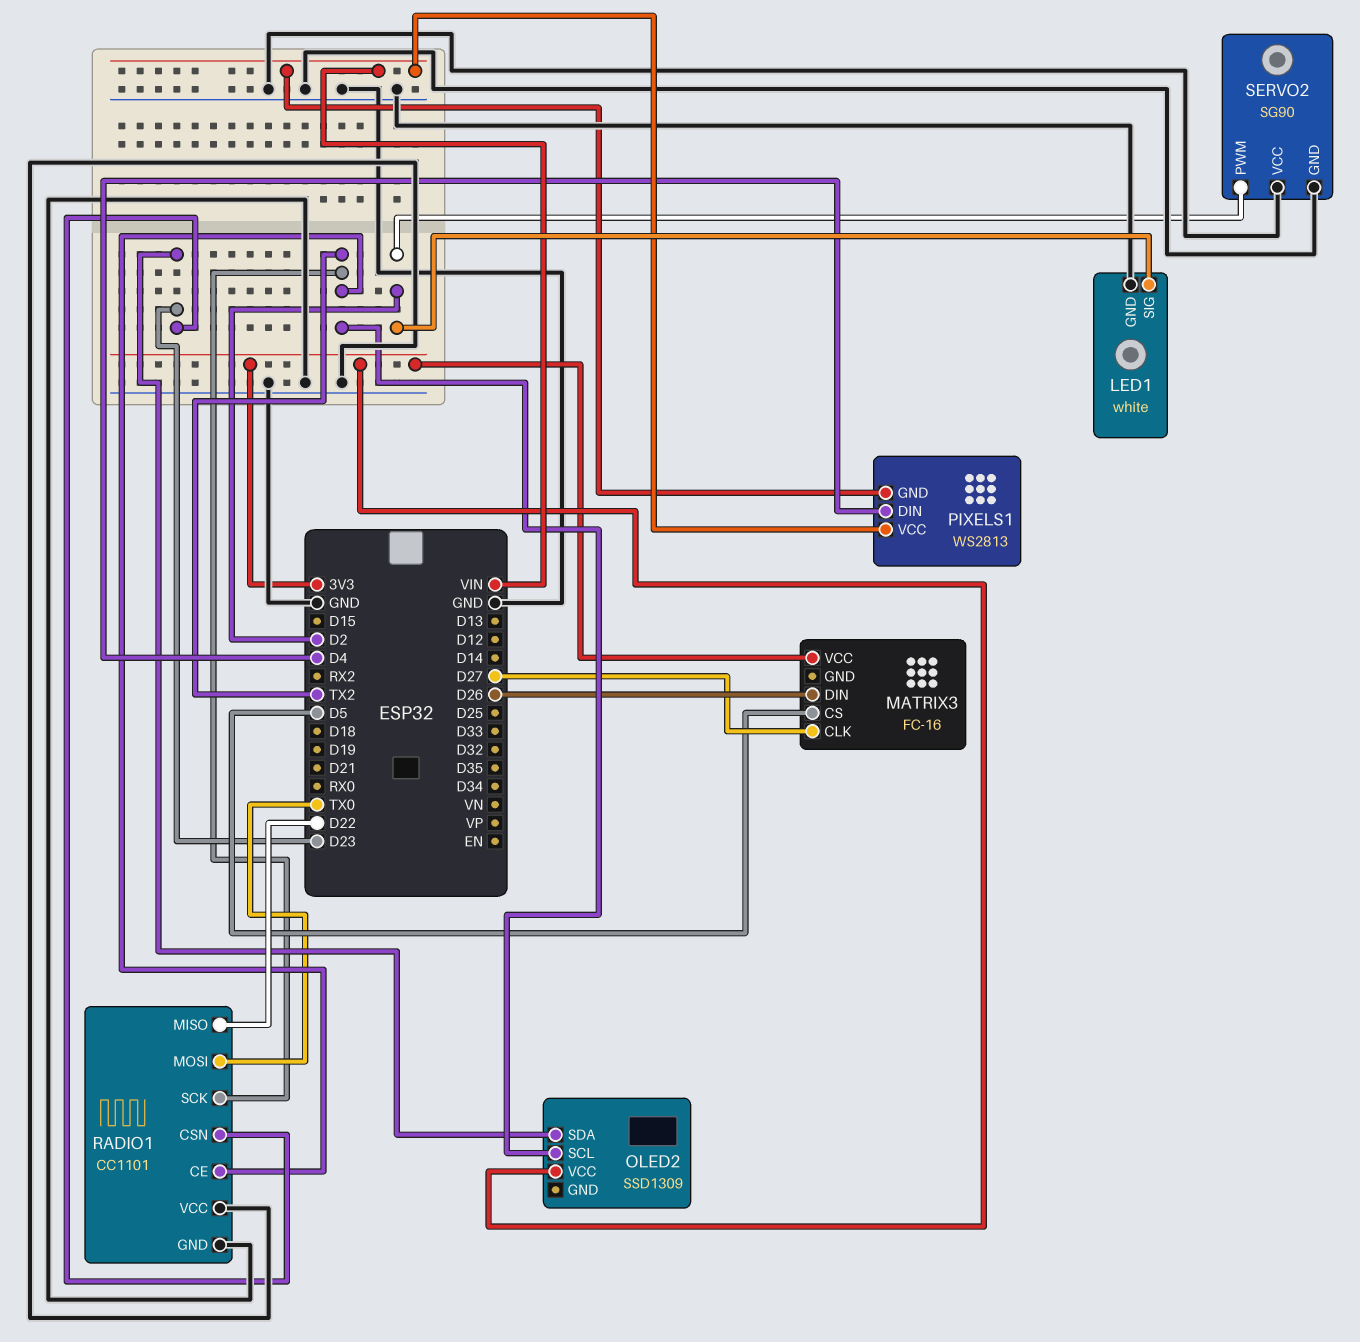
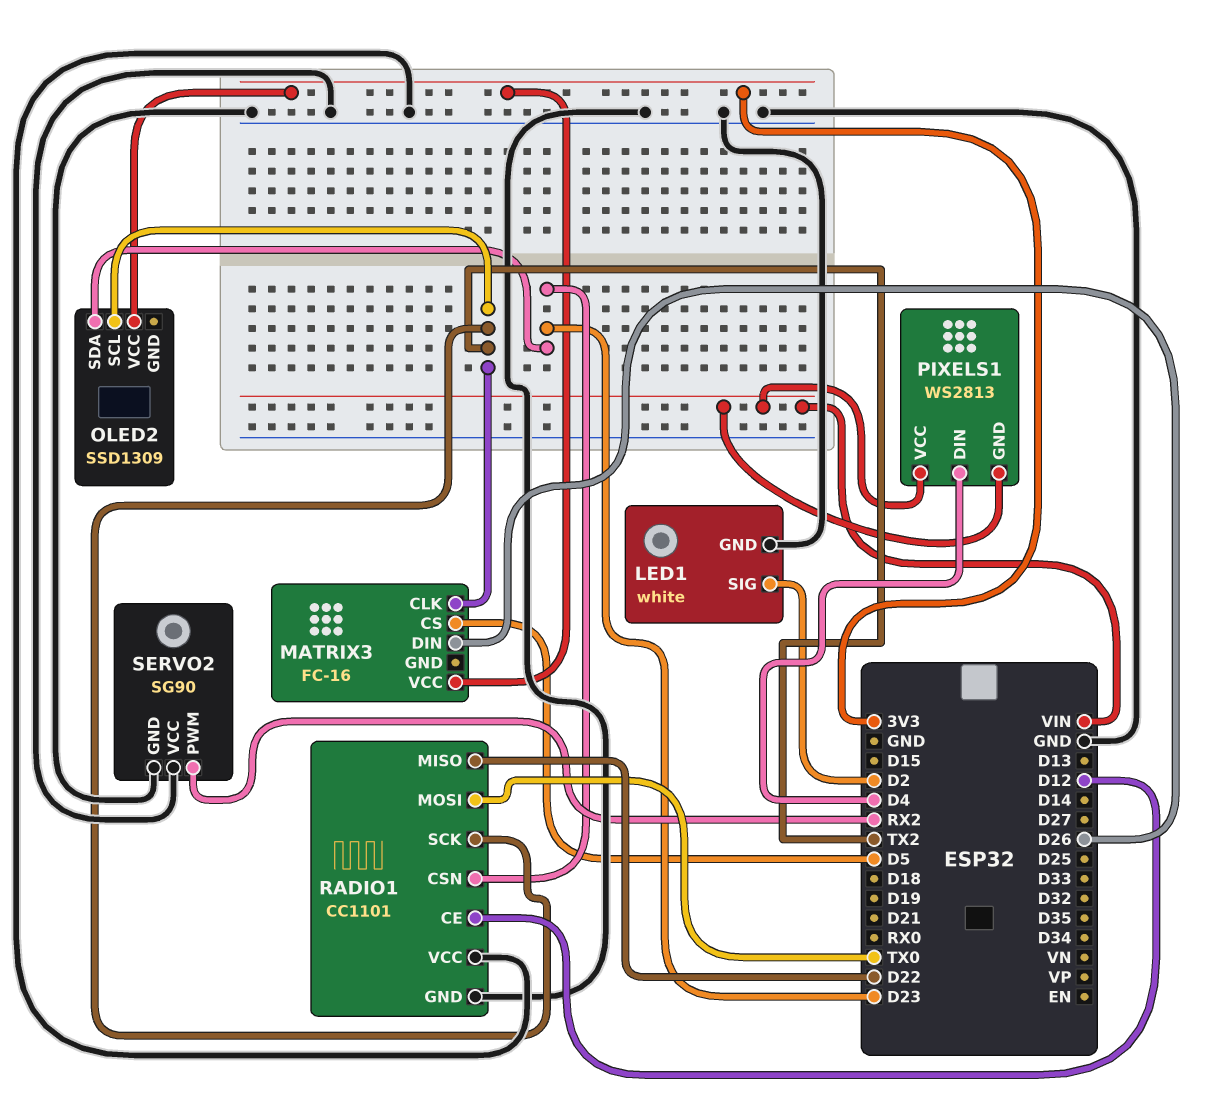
MATRIX3 pin CLK: D27 -> TX2
RADIO1 pin CE: TX2 -> D12
SERVO2 pin PWM: D2 -> RX2

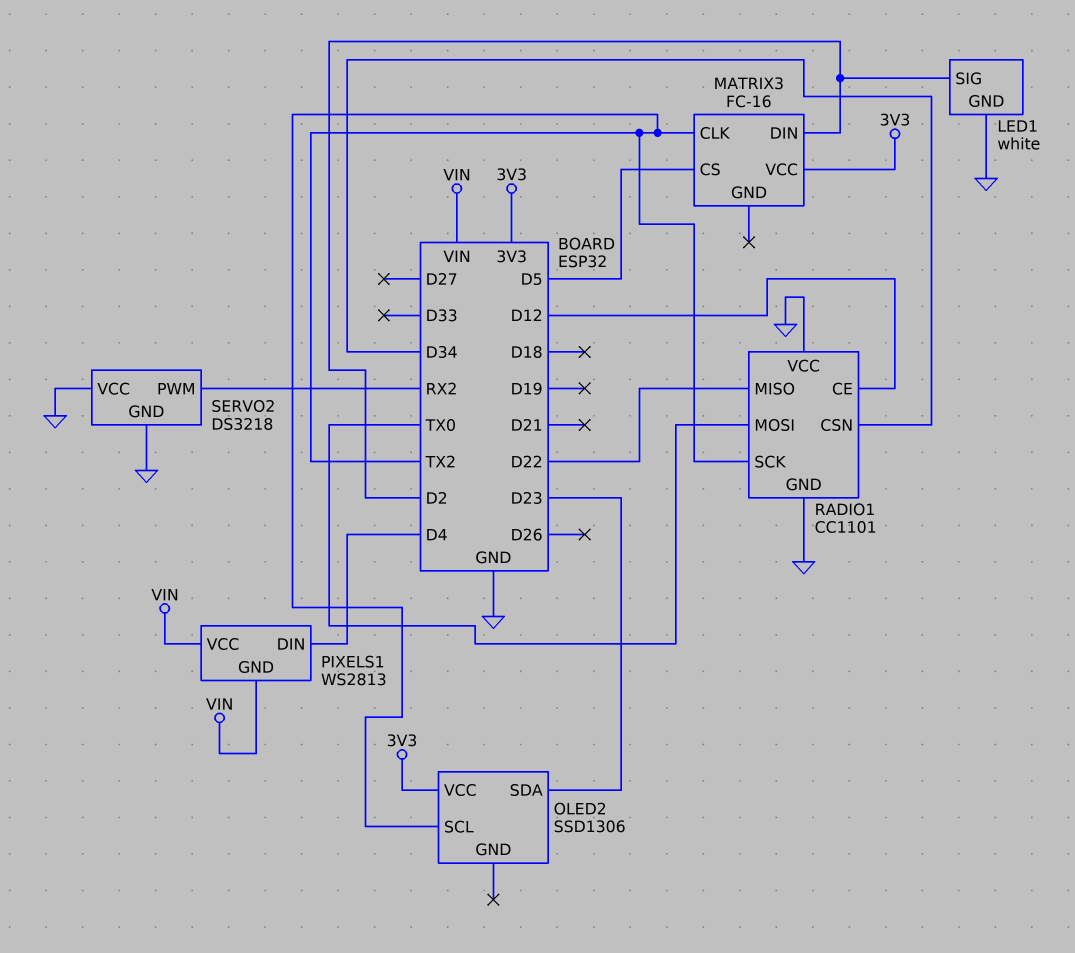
MATRIX3 pin DIN: D26 -> D2
OLED2: SSD1309 -> SSD1306
RADIO1 pin CSN: D23 -> D34
SERVO2: SG90 -> DS3218

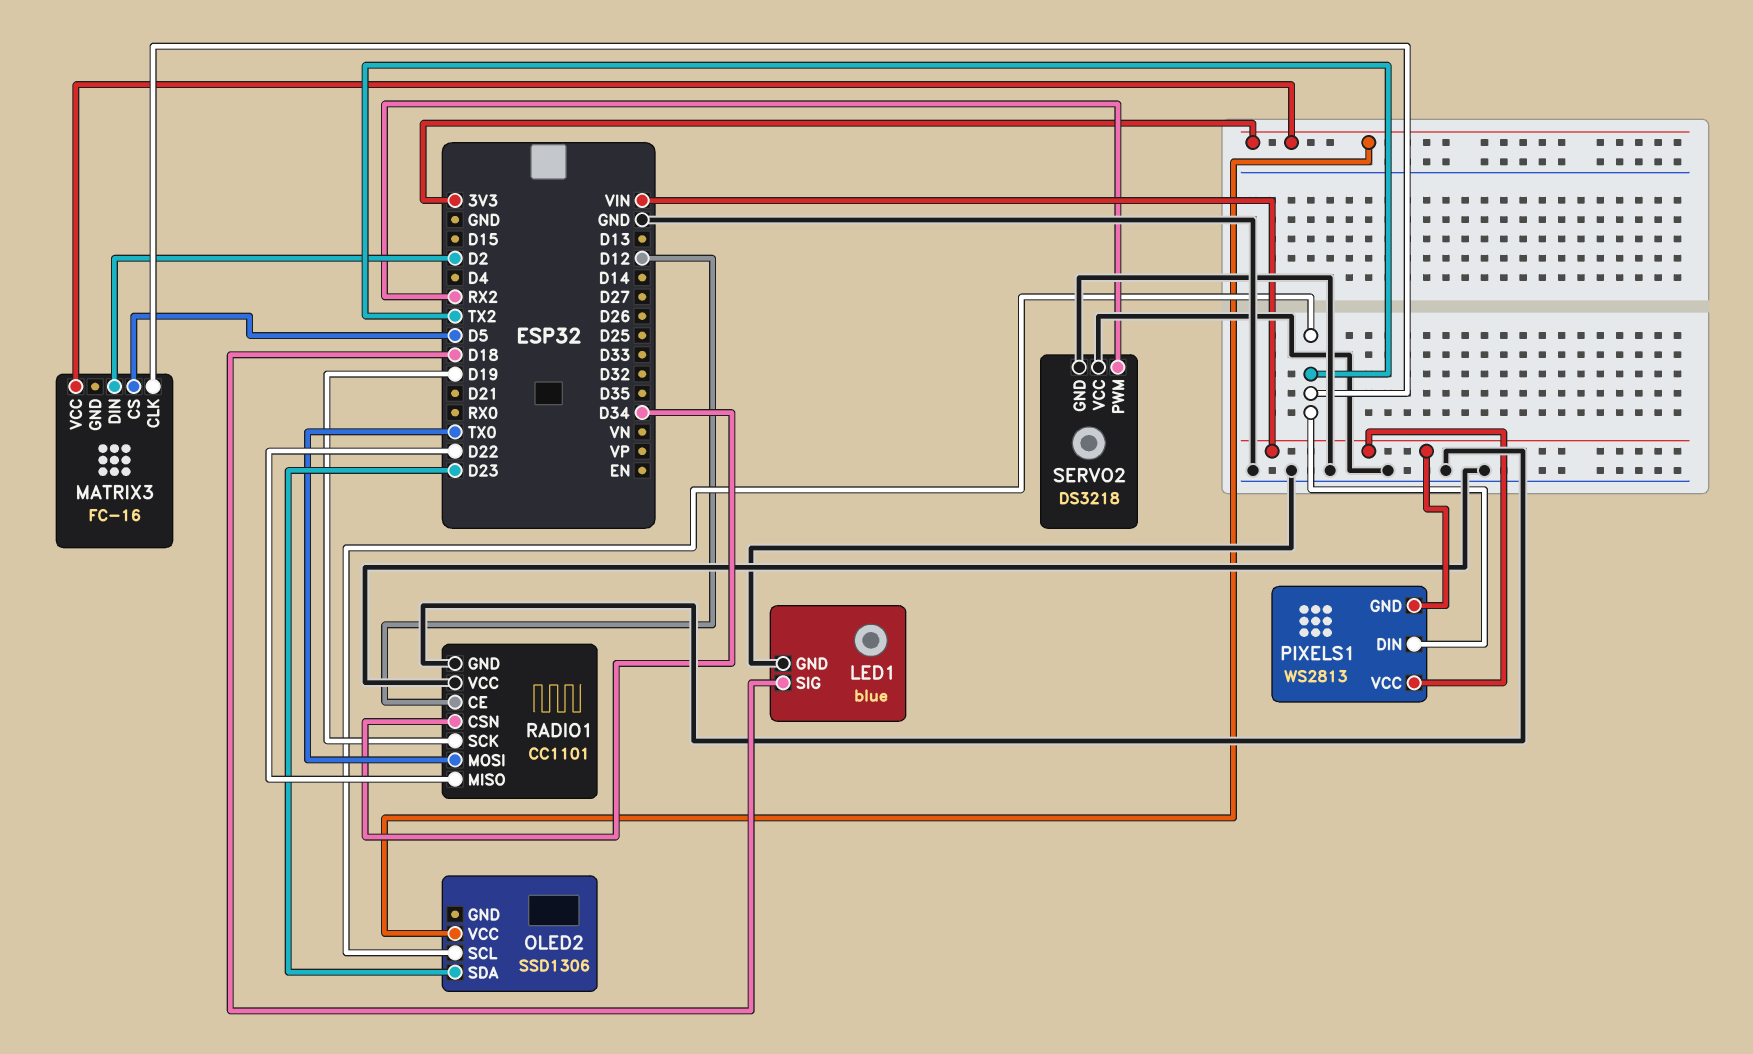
LED1: white -> blue
LED1 pin SIG: D2 -> D18
PIXELS1 pin DIN: D4 -> TX2
RADIO1 pin SCK: TX2 -> D19

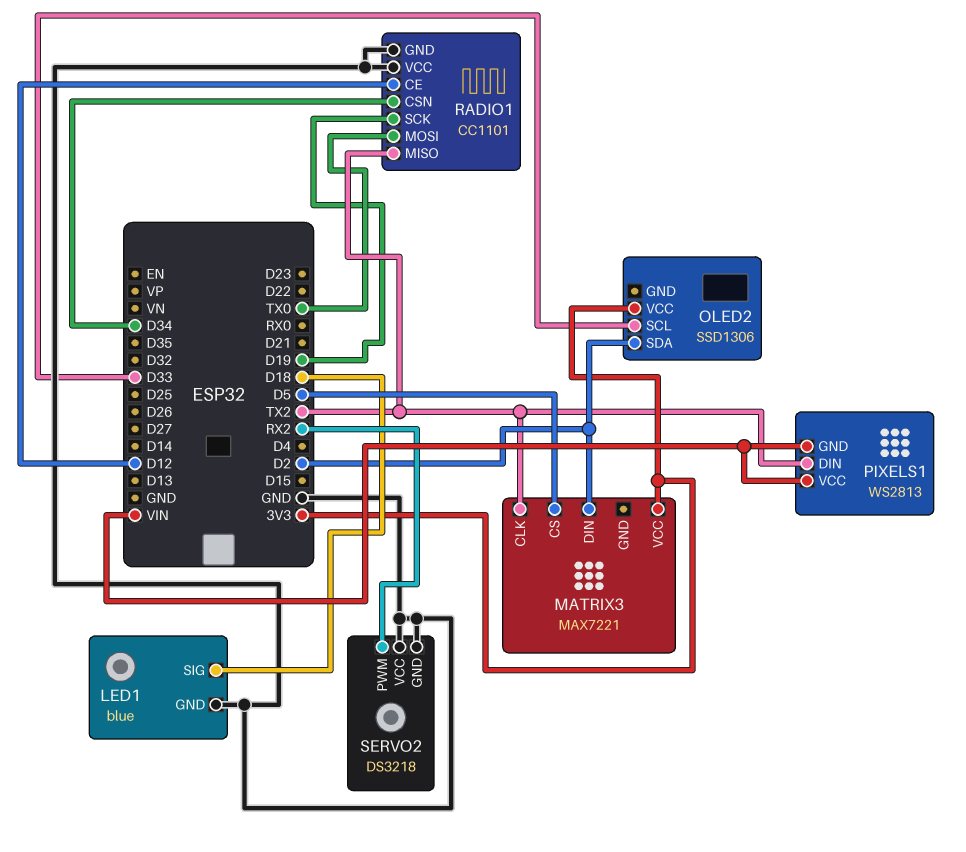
MATRIX3: FC-16 -> MAX7221
OLED2 pin SCL: TX2 -> D33
OLED2 pin SDA: D23 -> D2
RADIO1 pin MISO: D22 -> TX2

